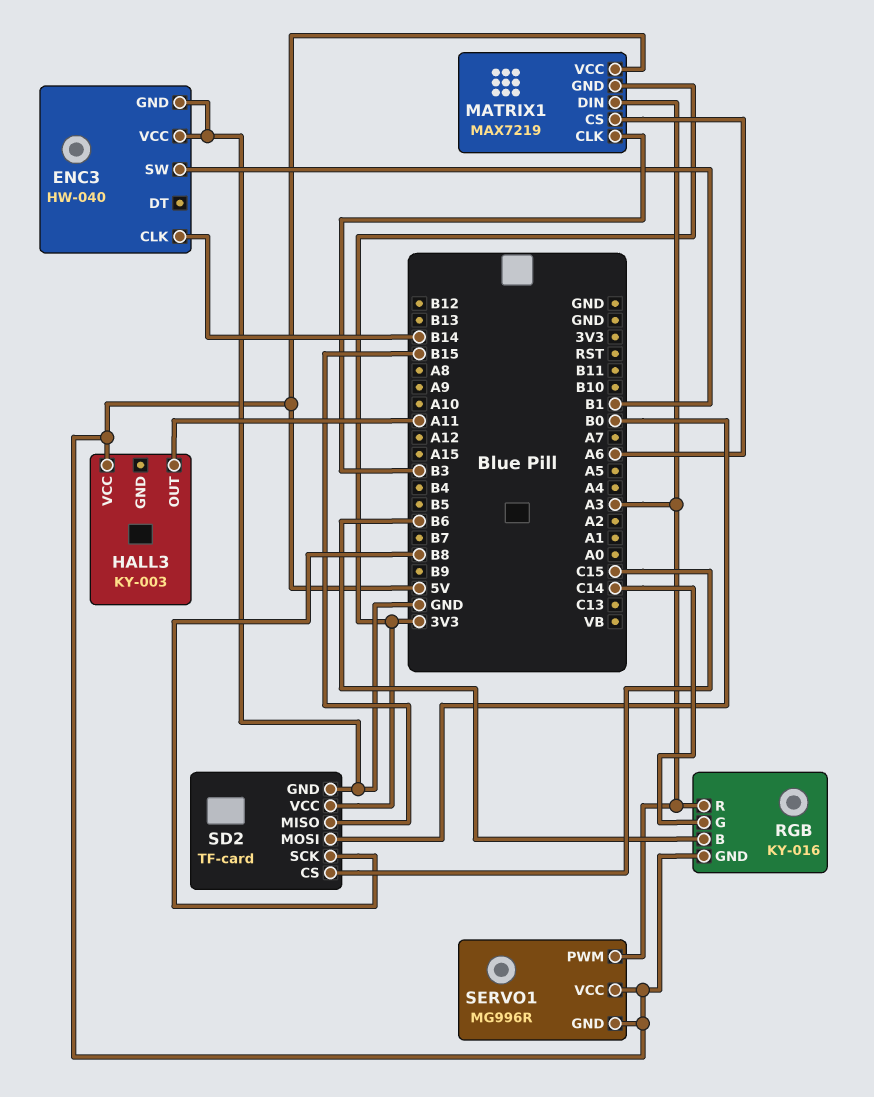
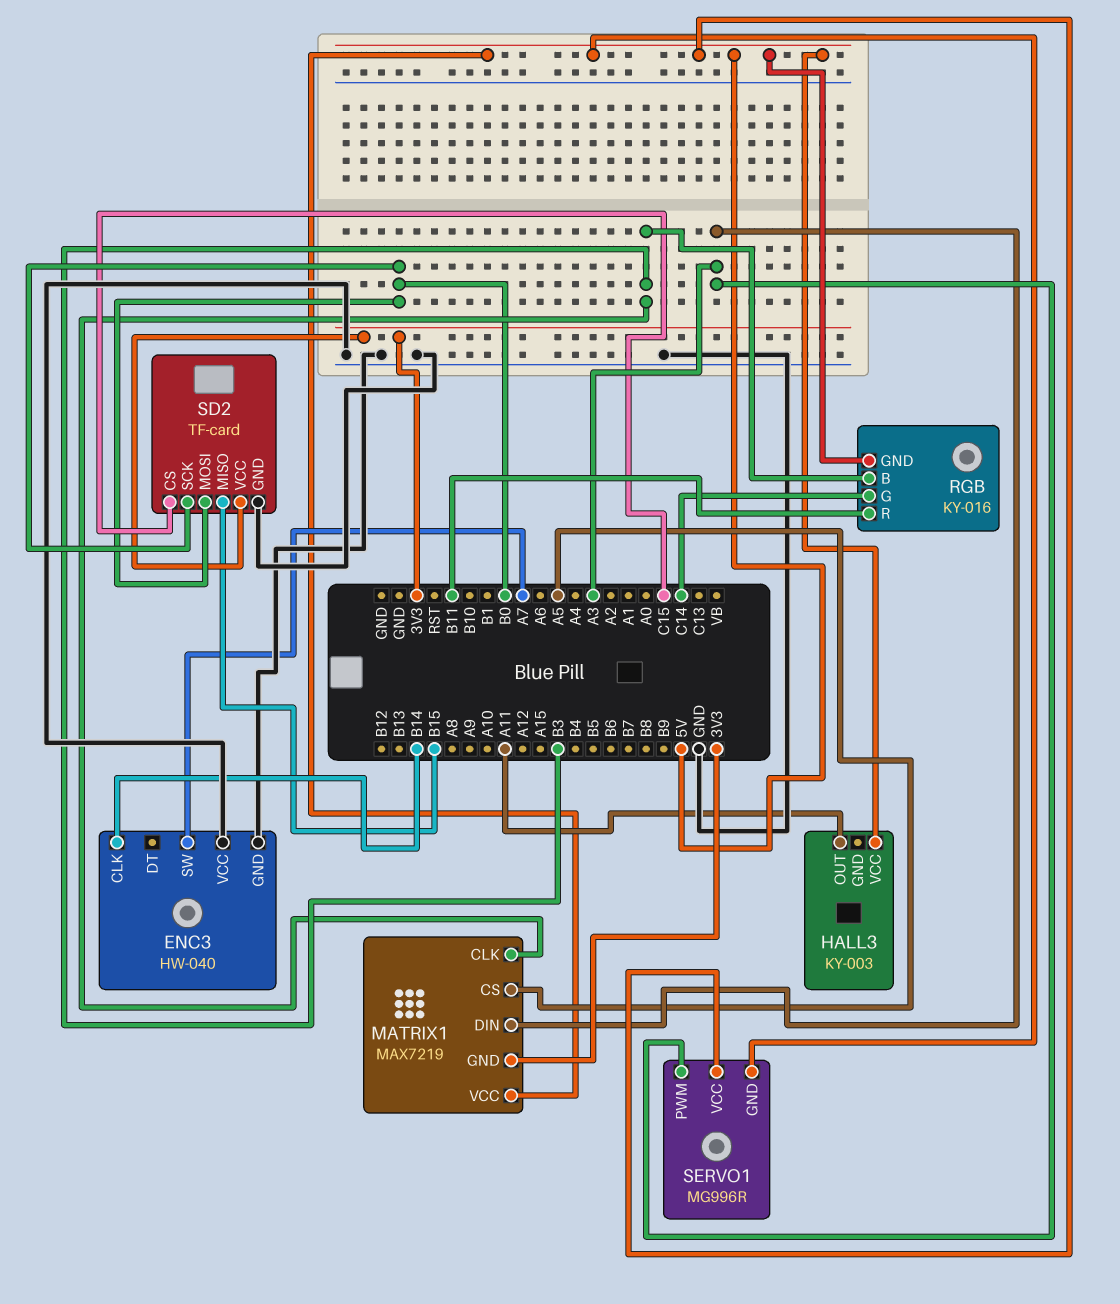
ENC3 pin SW: B1 -> A7
MATRIX1 pin CS: A6 -> A5
RGB pin B: B6 -> B3
RGB pin R: A3 -> B11
SD2 pin SCK: B8 -> B0

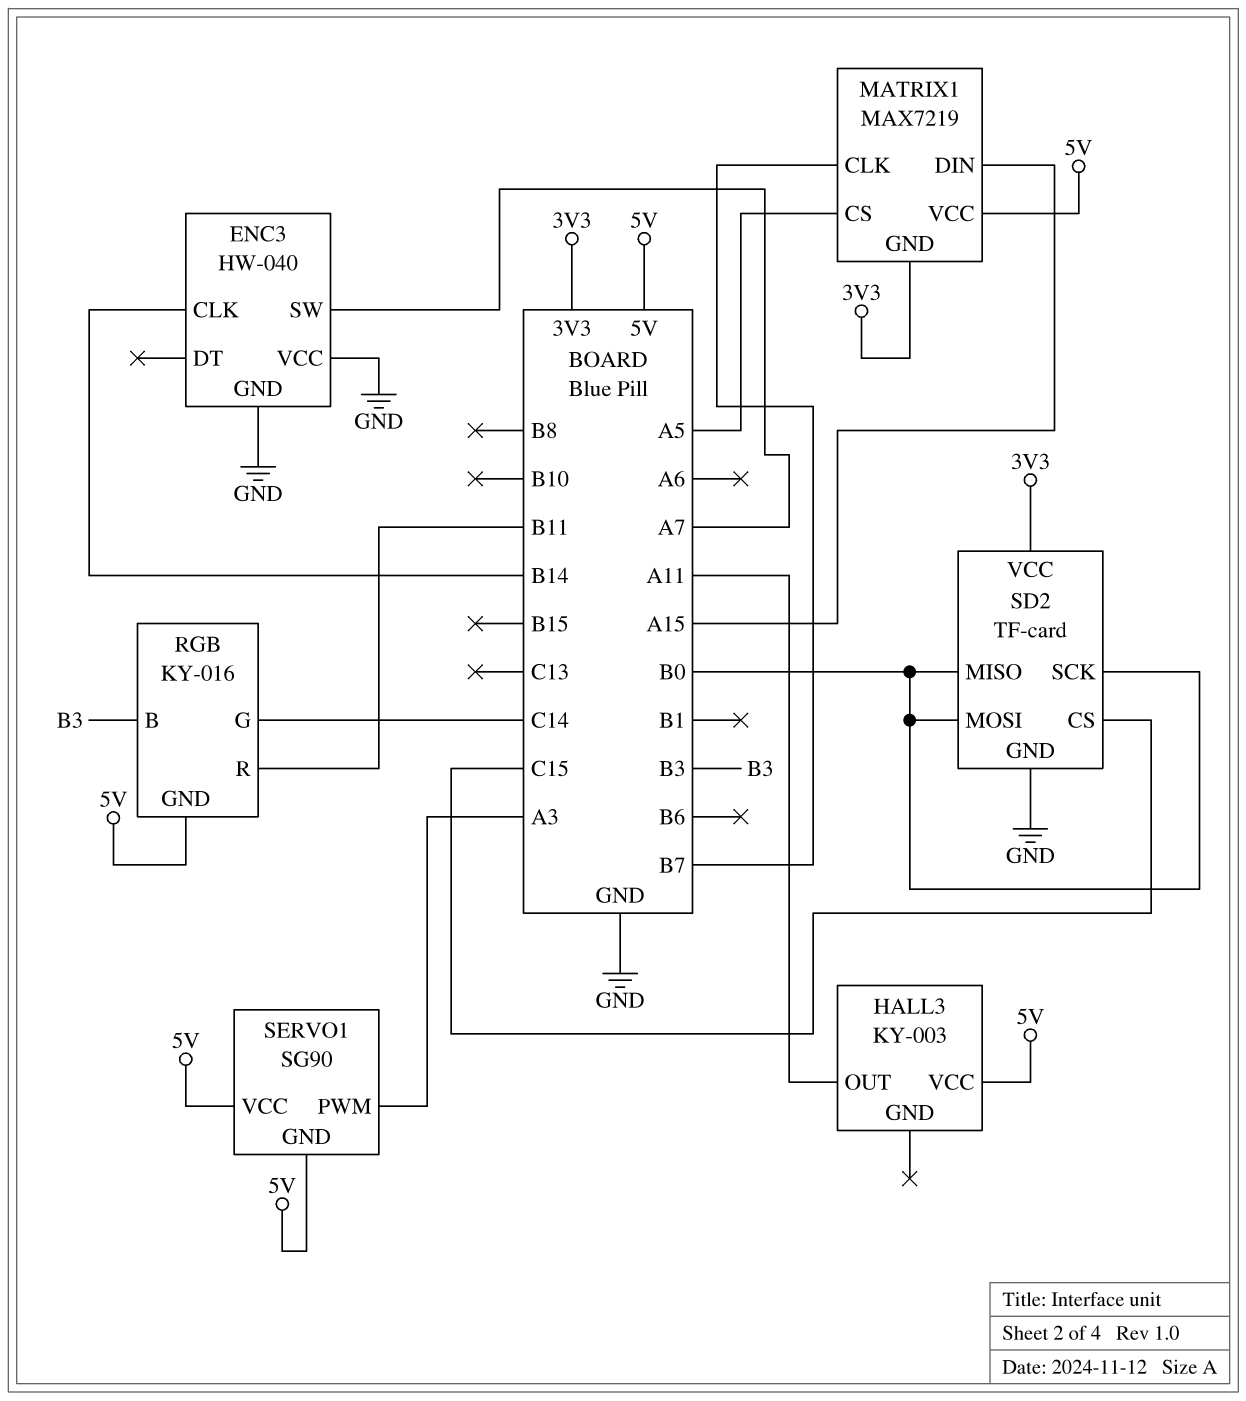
MATRIX1 pin CLK: B3 -> B7
MATRIX1 pin DIN: A3 -> A15
SD2 pin MISO: B15 -> B0
SERVO1: MG996R -> SG90

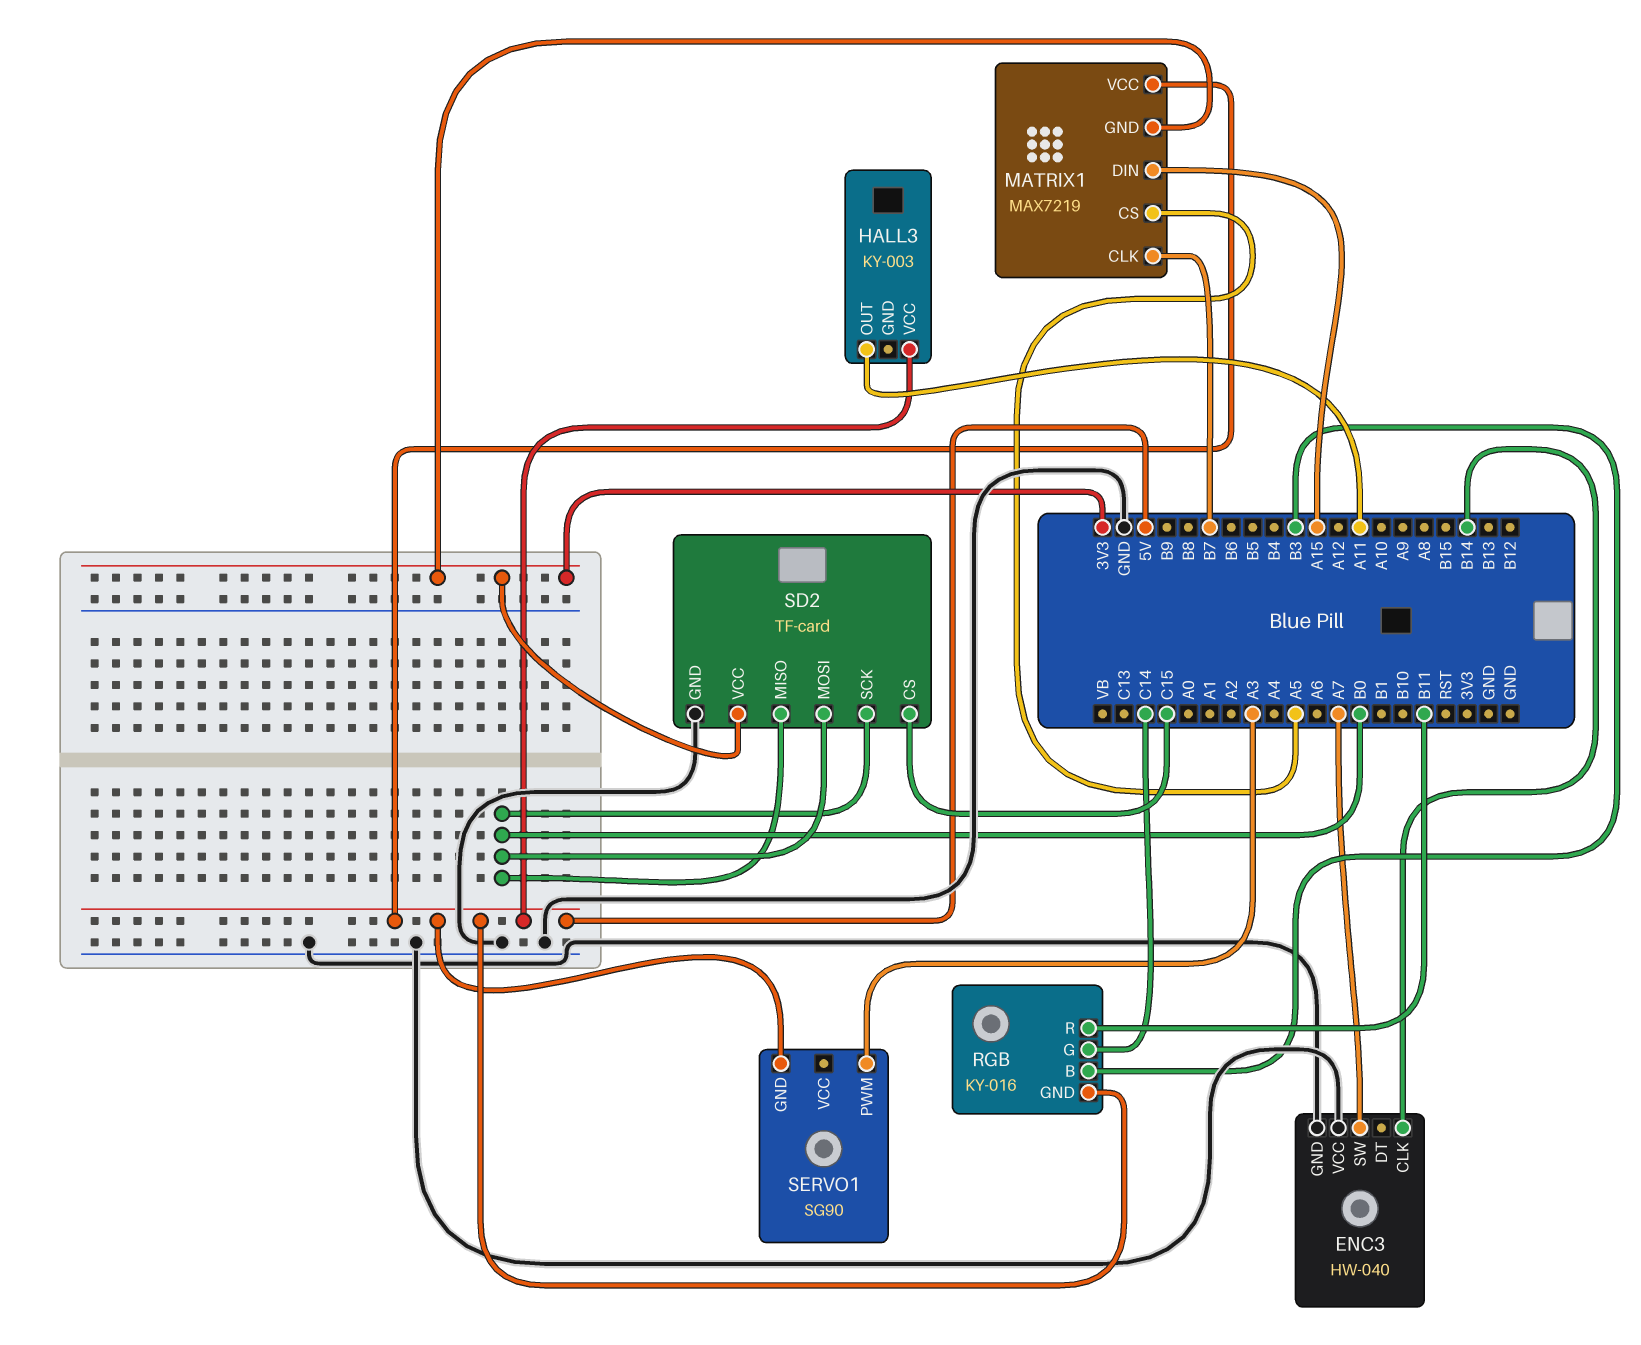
SERVO1 pin VCC: 5V -> none

